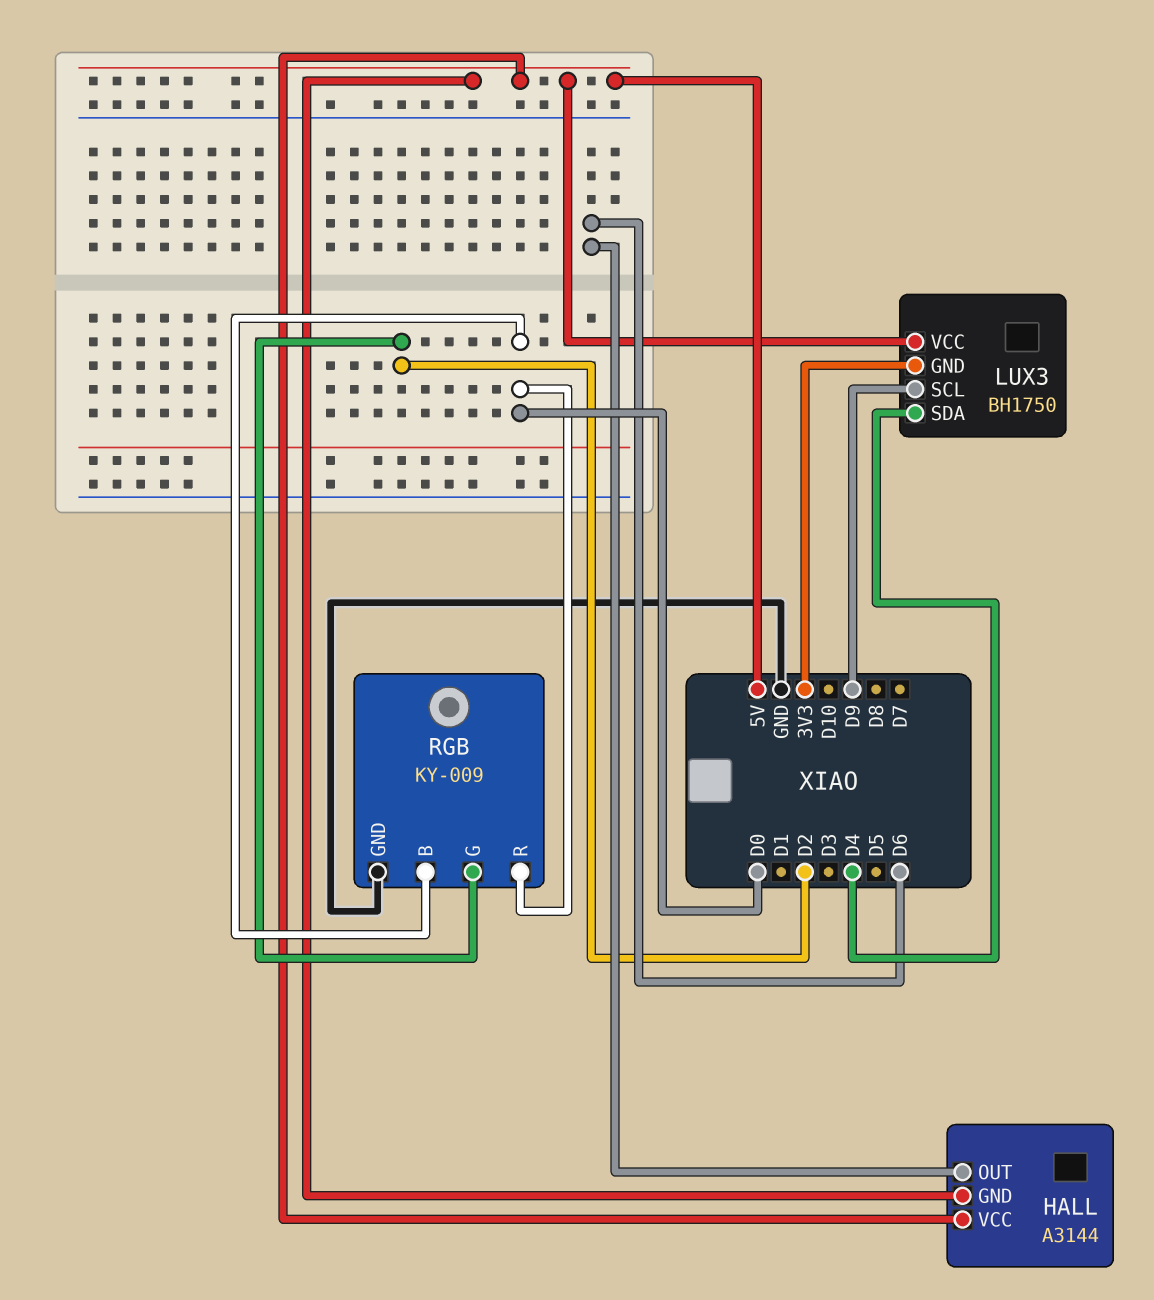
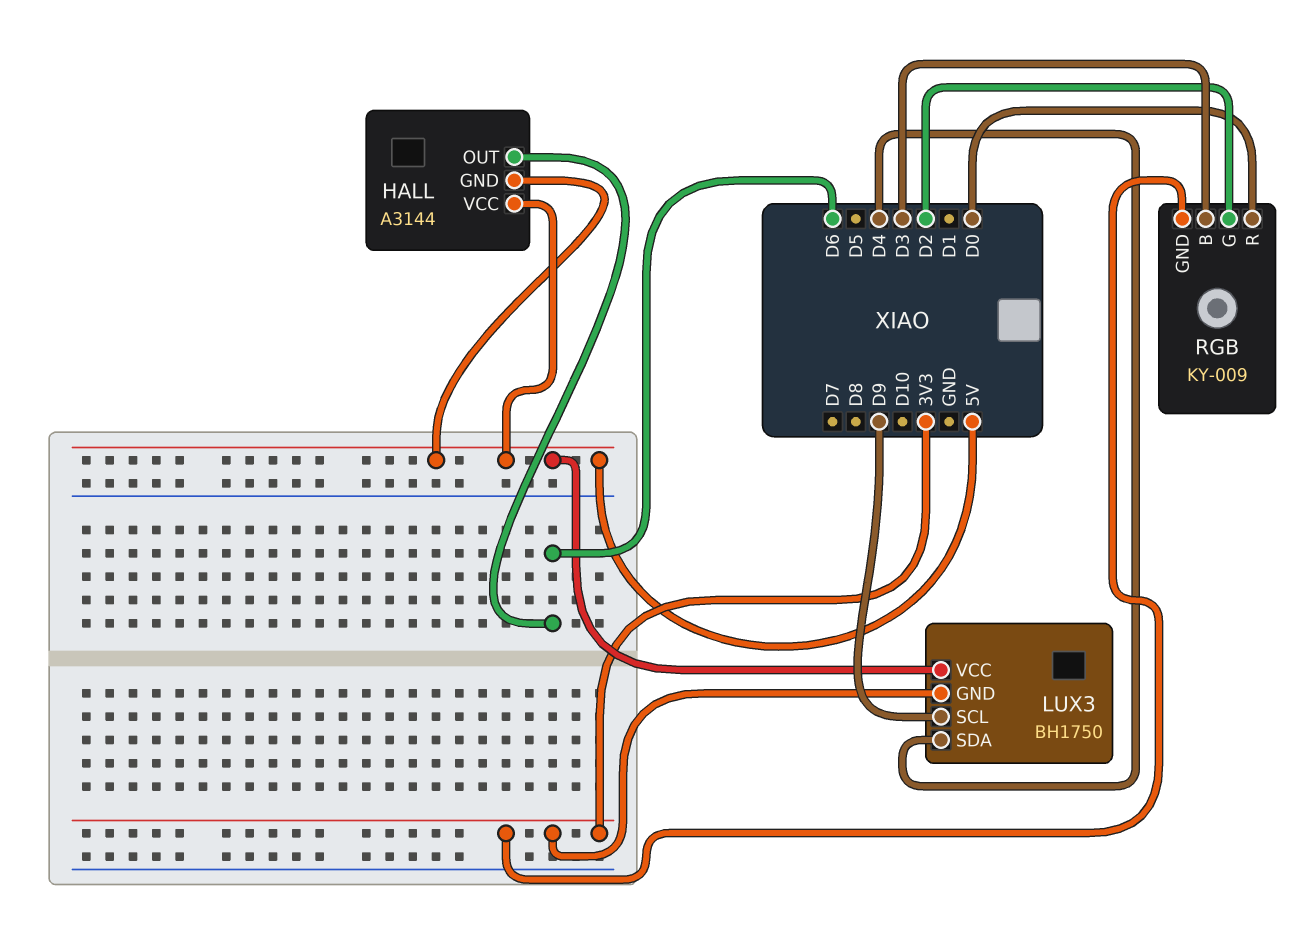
RGB pin B: D0 -> D3
RGB pin GND: GND -> 3V3

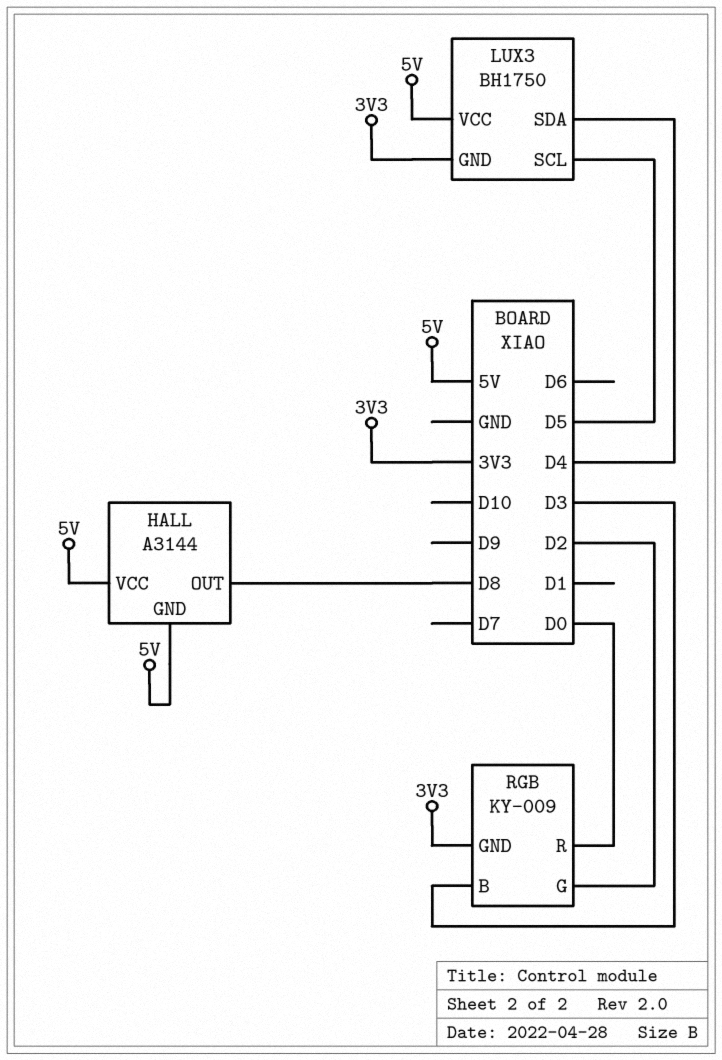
HALL pin OUT: D6 -> D8
LUX3 pin SCL: D9 -> D5

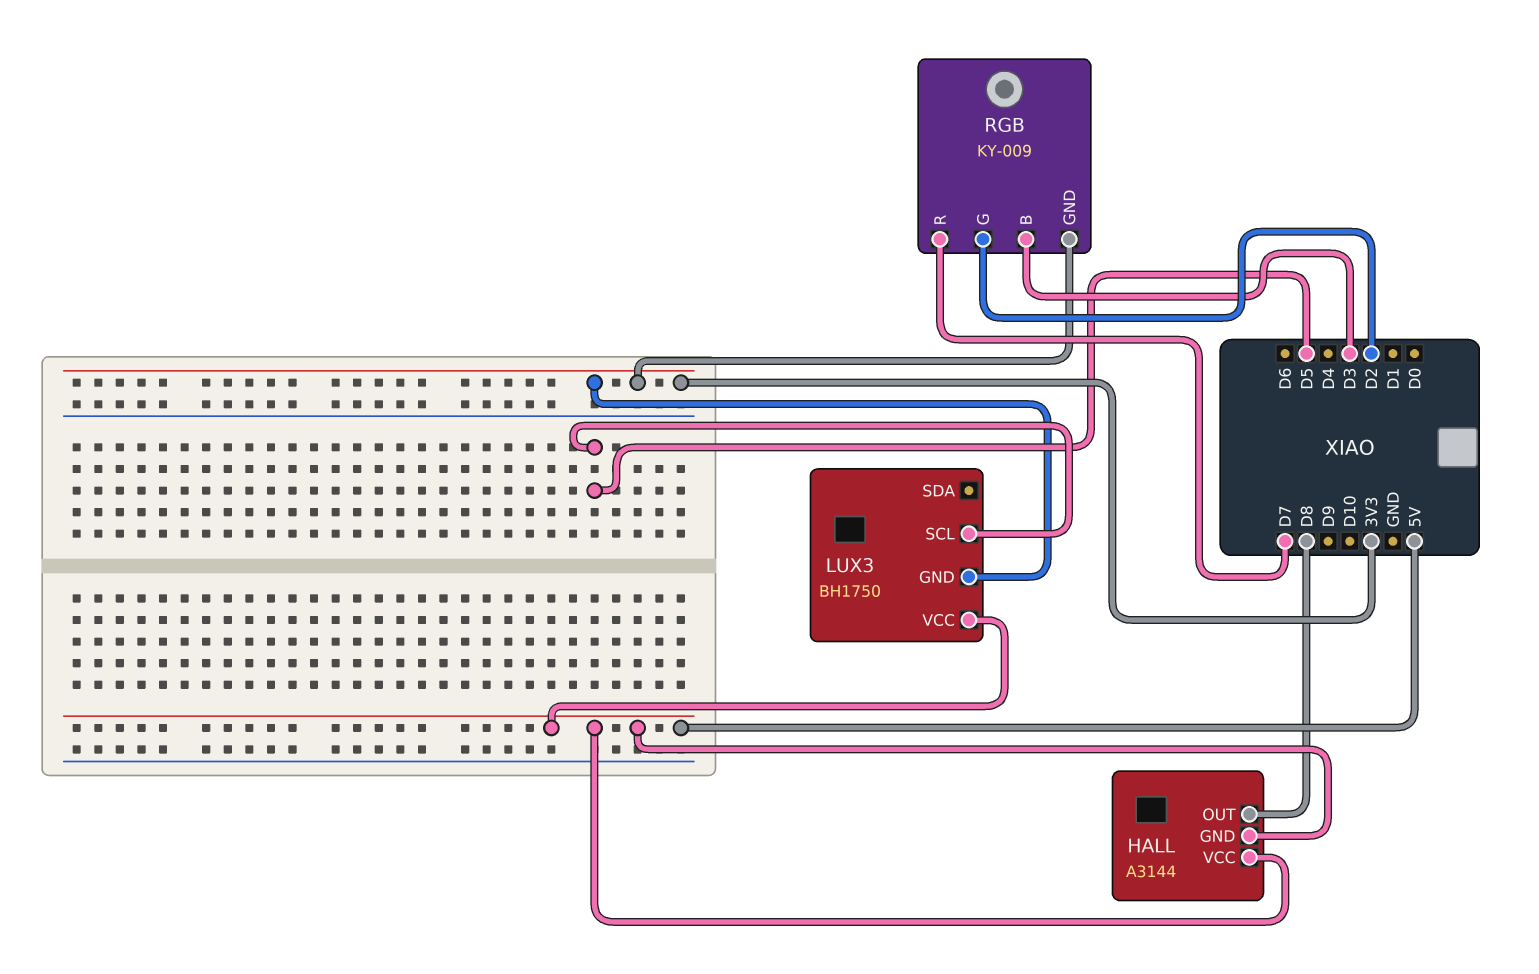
LUX3 pin SDA: D4 -> none
RGB pin R: D0 -> D7

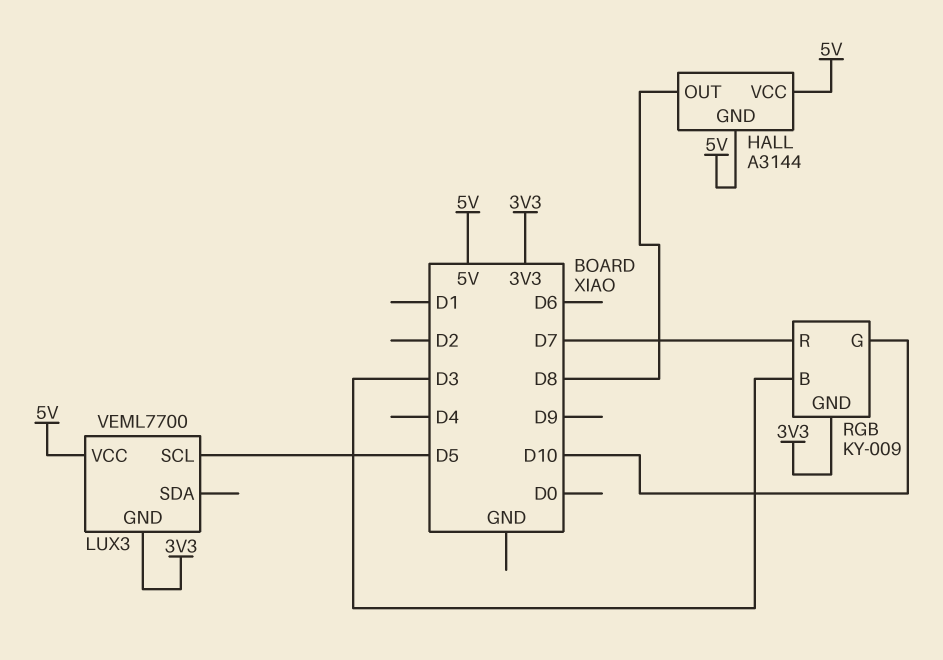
LUX3: BH1750 -> VEML7700
RGB pin G: D2 -> D10

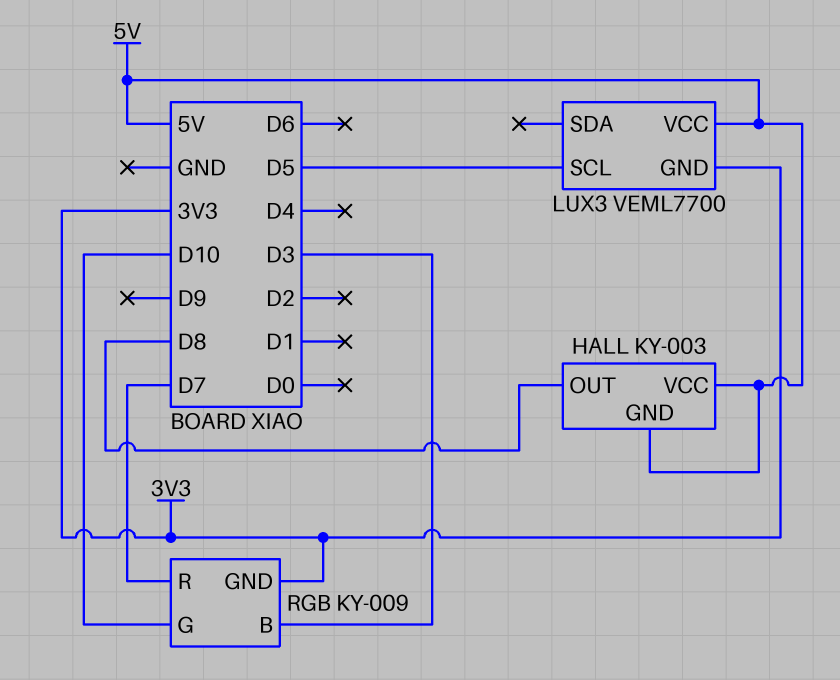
HALL: A3144 -> KY-003

